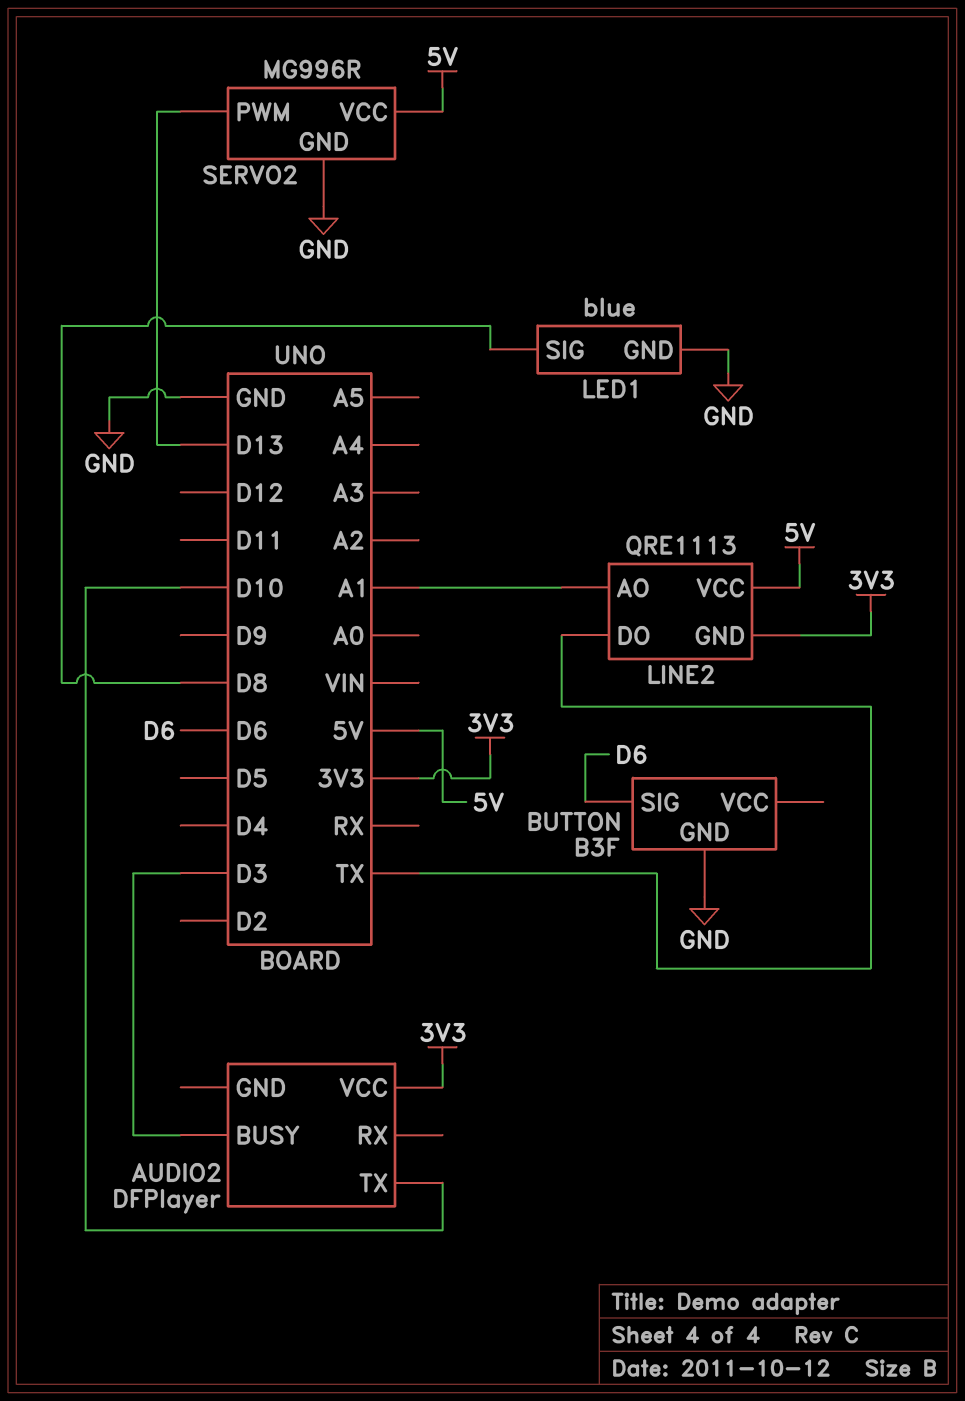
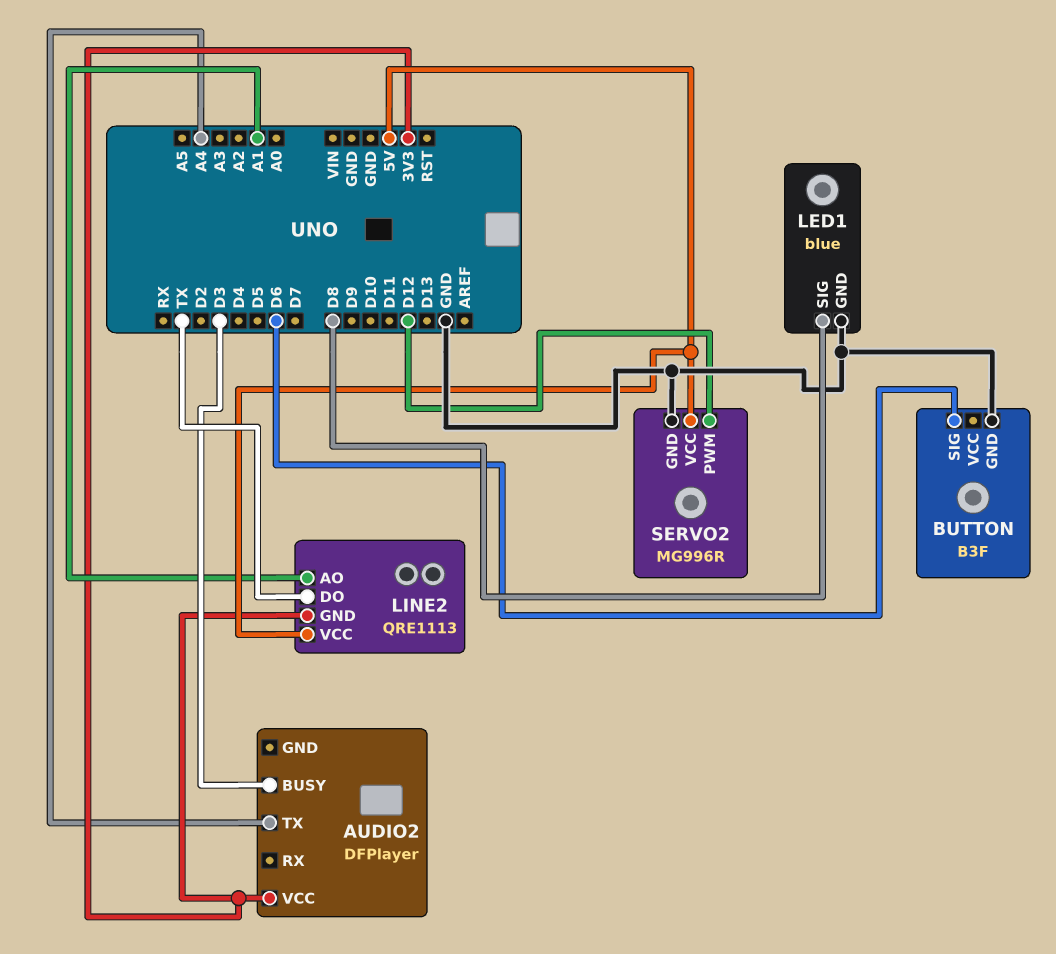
AUDIO2 pin TX: D10 -> A4
SERVO2 pin PWM: D13 -> D12

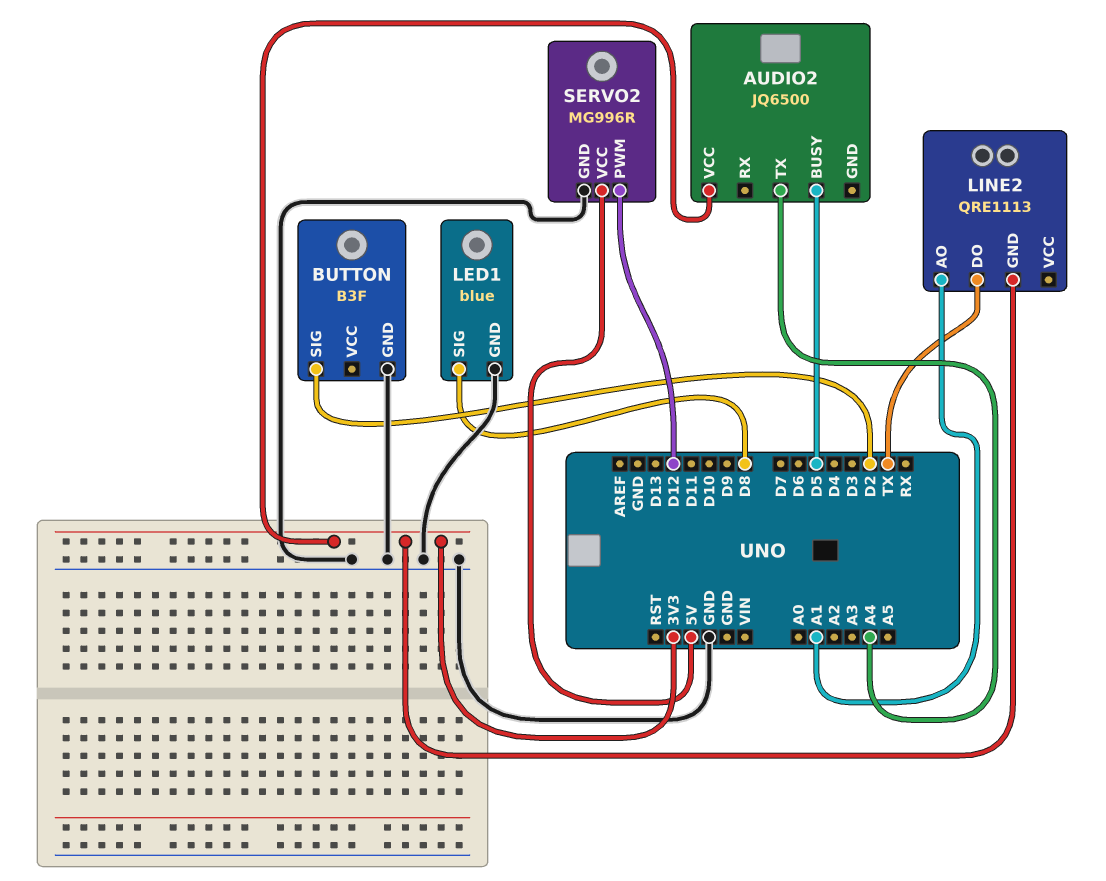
AUDIO2: DFPlayer -> JQ6500
AUDIO2 pin BUSY: D3 -> D5
BUTTON pin SIG: D6 -> D2
LINE2 pin VCC: 5V -> none

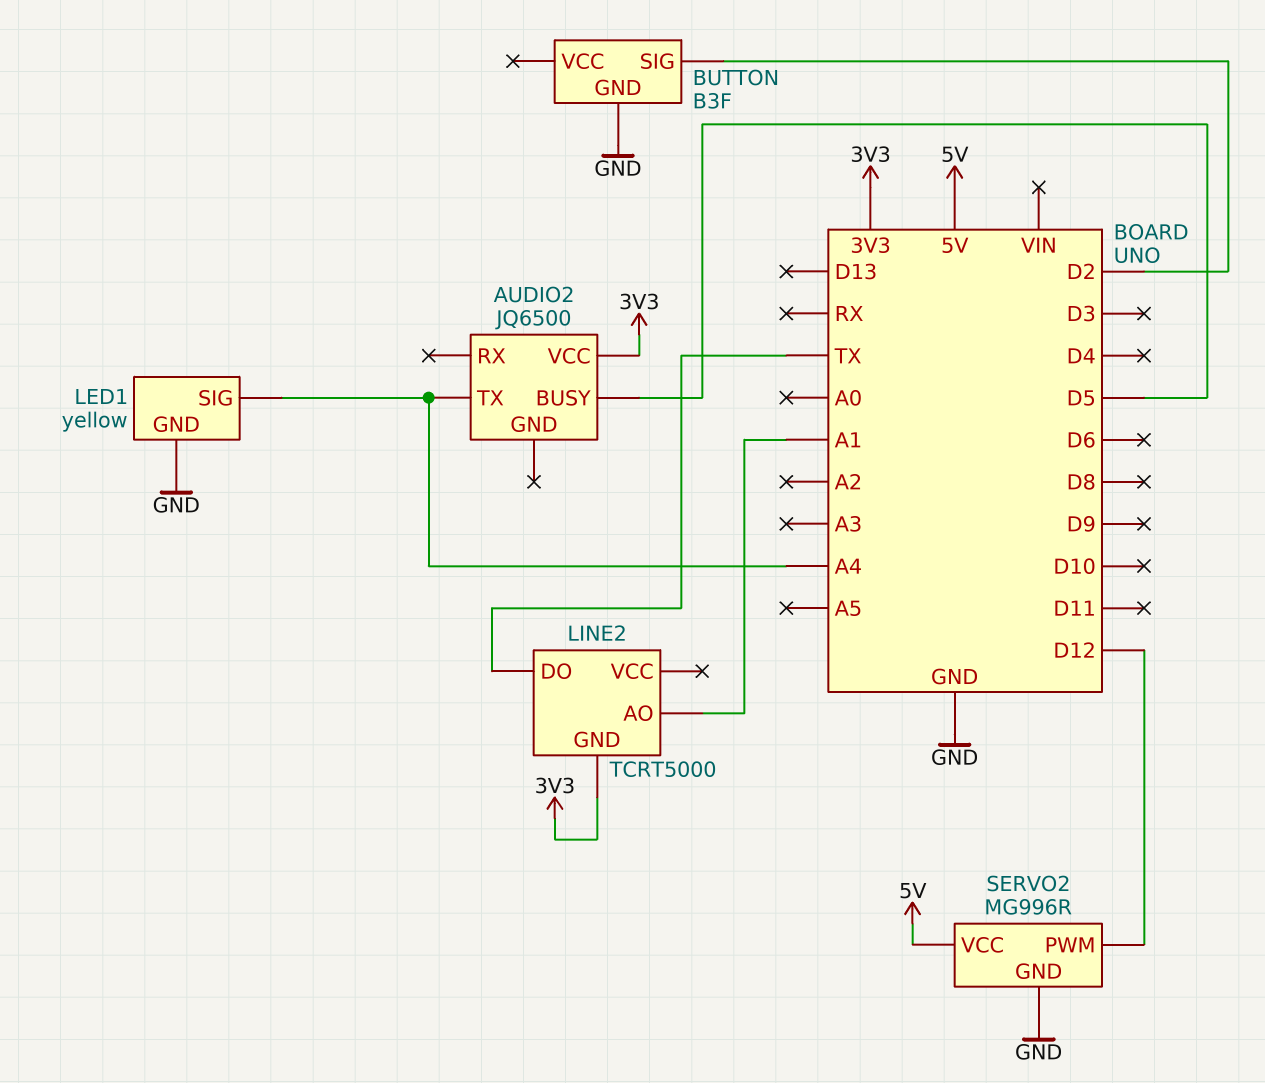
LED1: blue -> yellow
LED1 pin SIG: D8 -> A4
LINE2: QRE1113 -> TCRT5000

